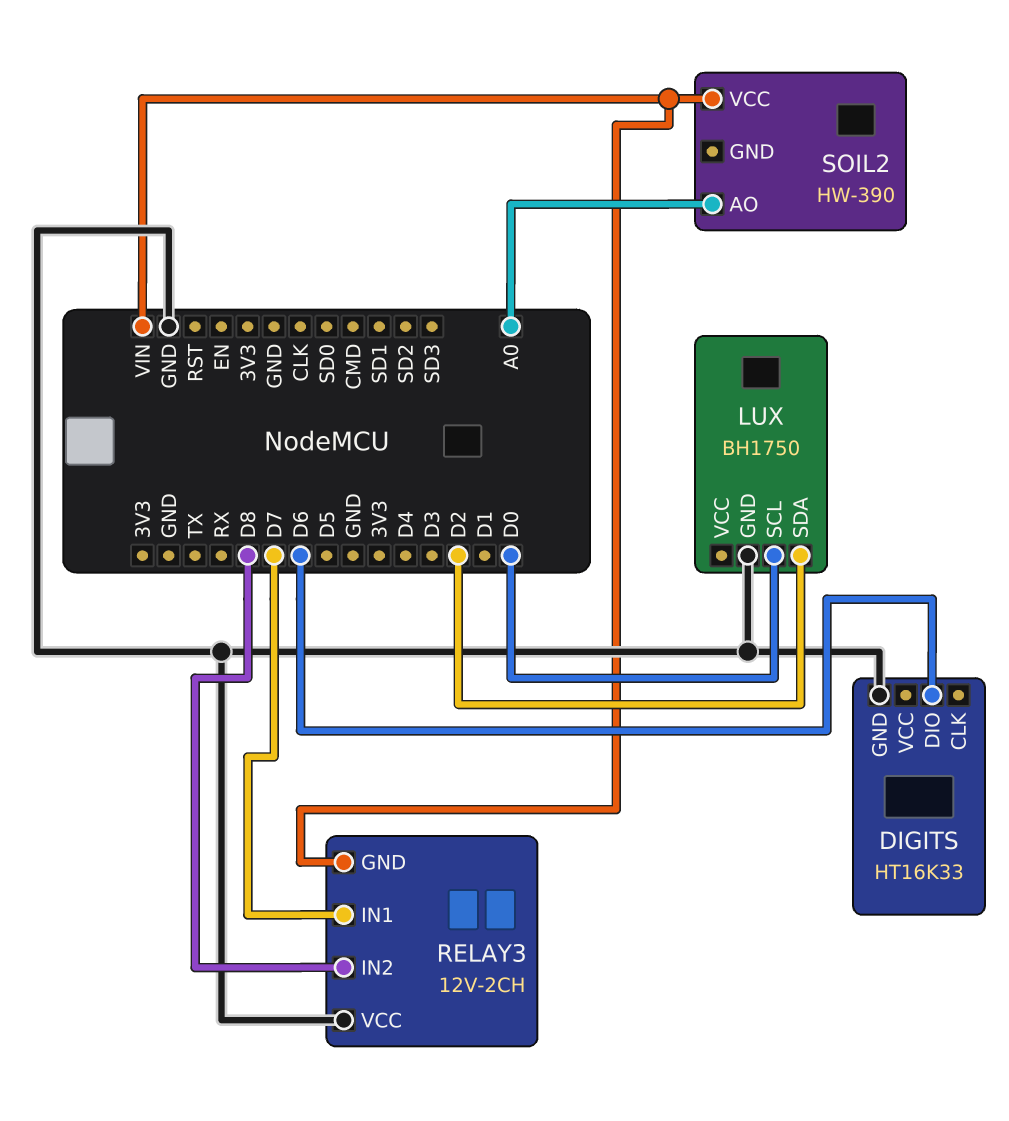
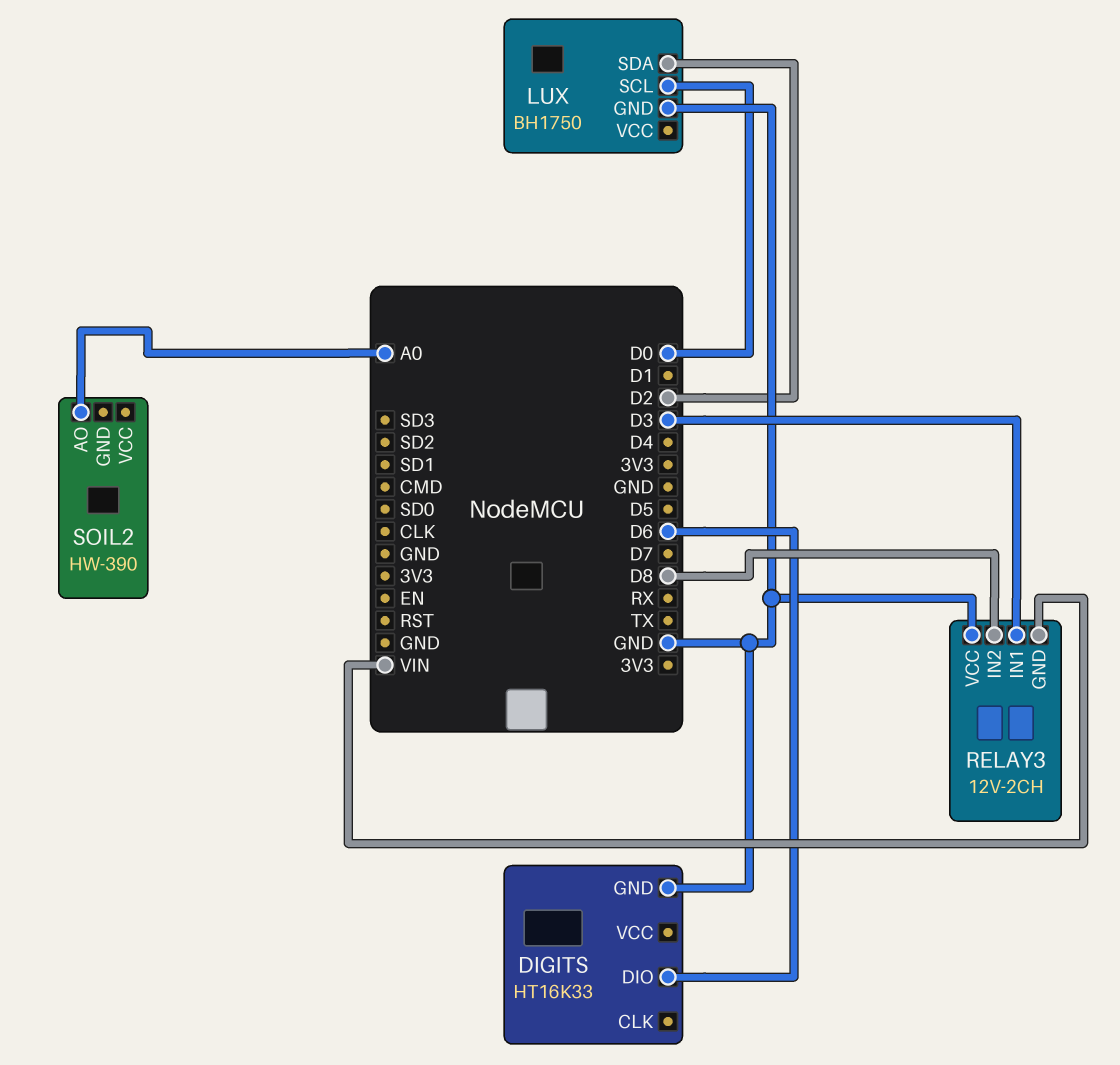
RELAY3 pin IN1: D7 -> D3
SOIL2 pin VCC: VIN -> none

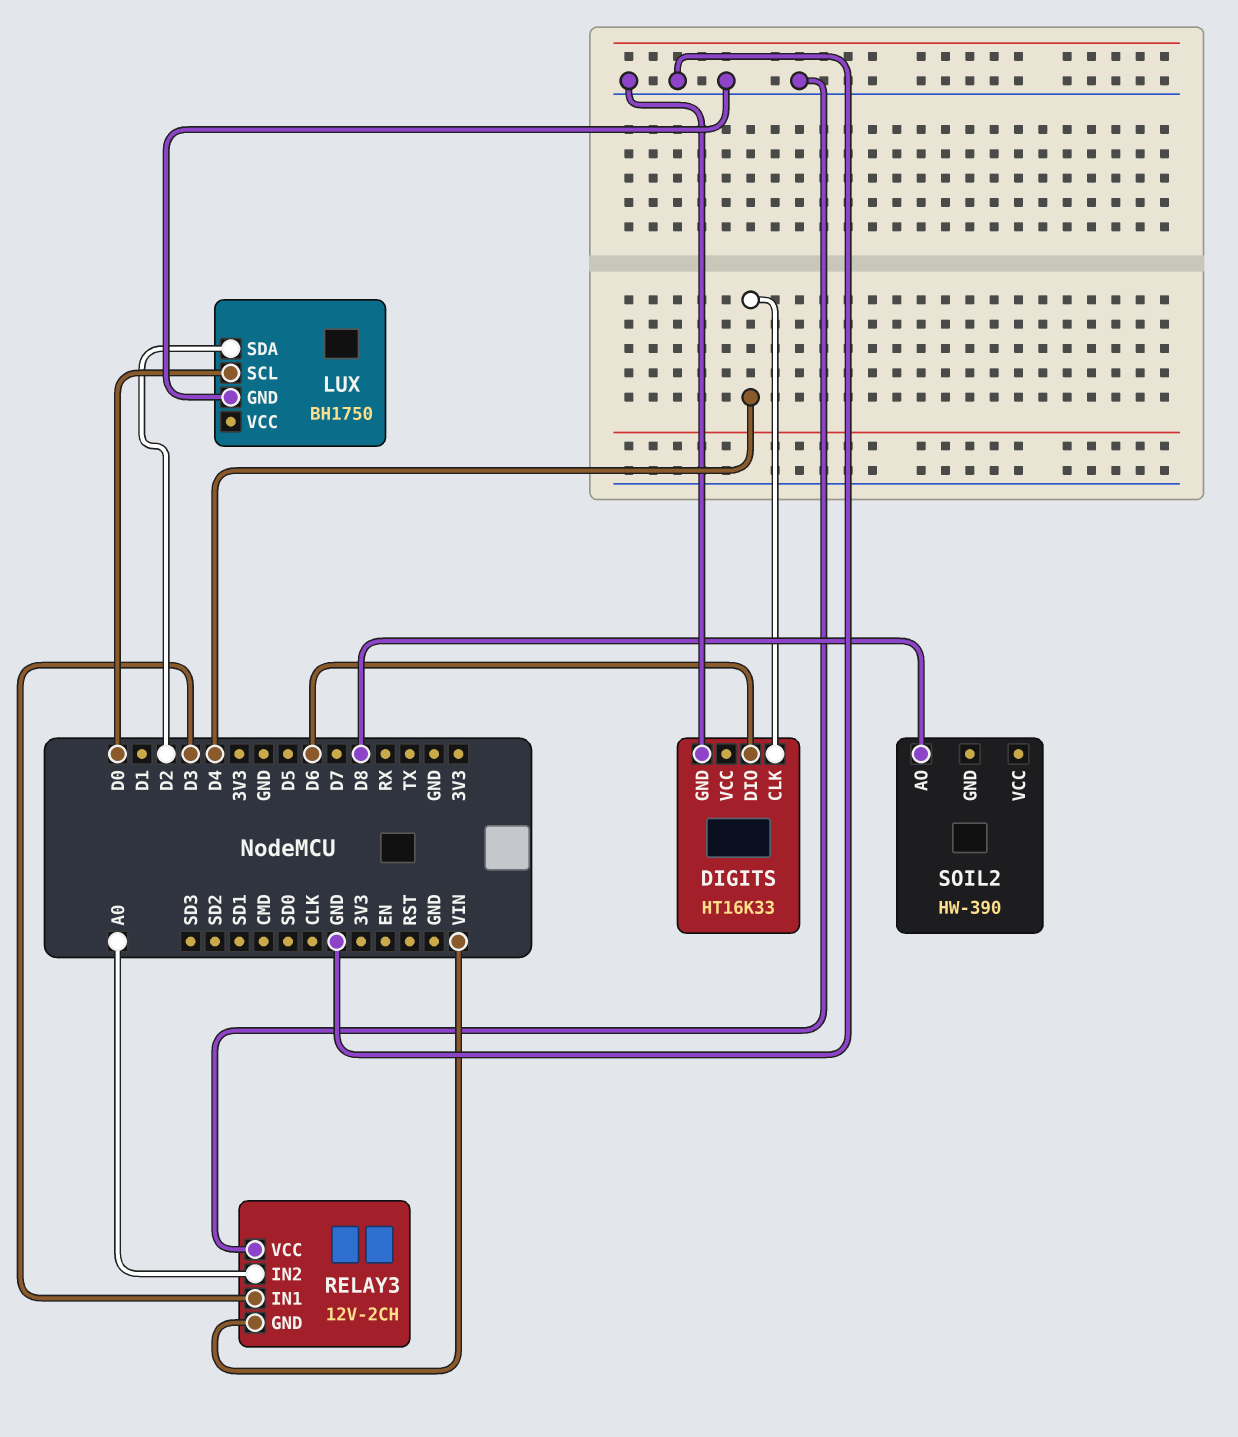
DIGITS pin CLK: none -> D4
RELAY3 pin IN2: D8 -> A0
SOIL2 pin AO: A0 -> D8

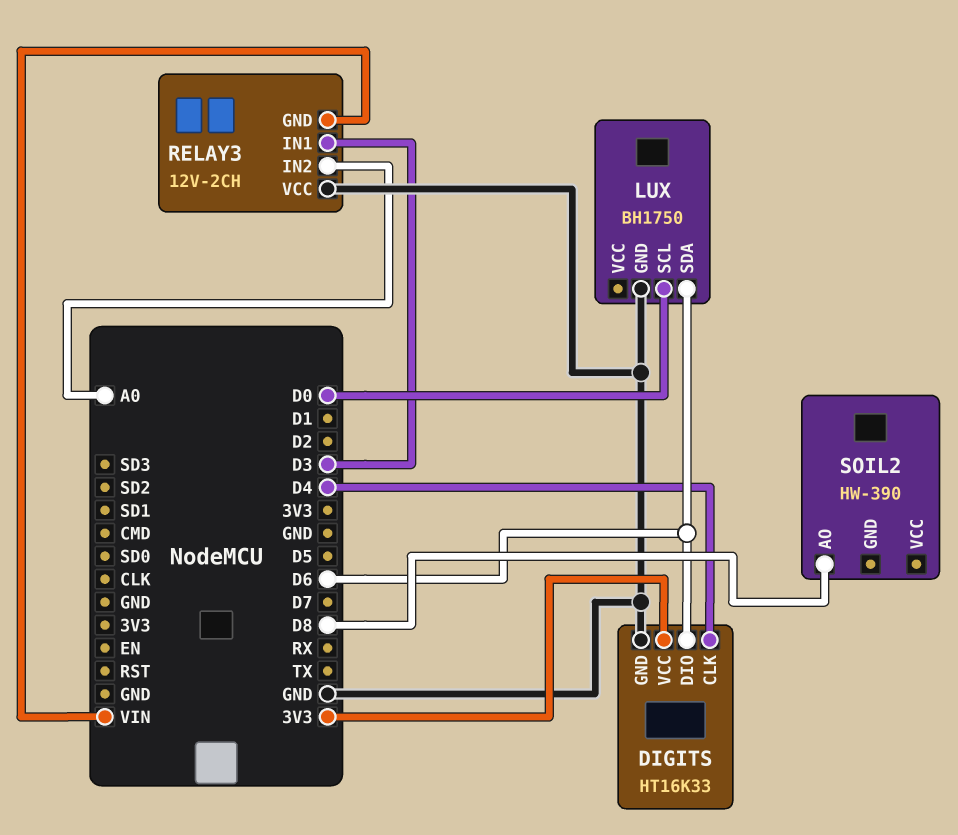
DIGITS pin VCC: none -> 3V3
LUX pin SDA: D2 -> D6

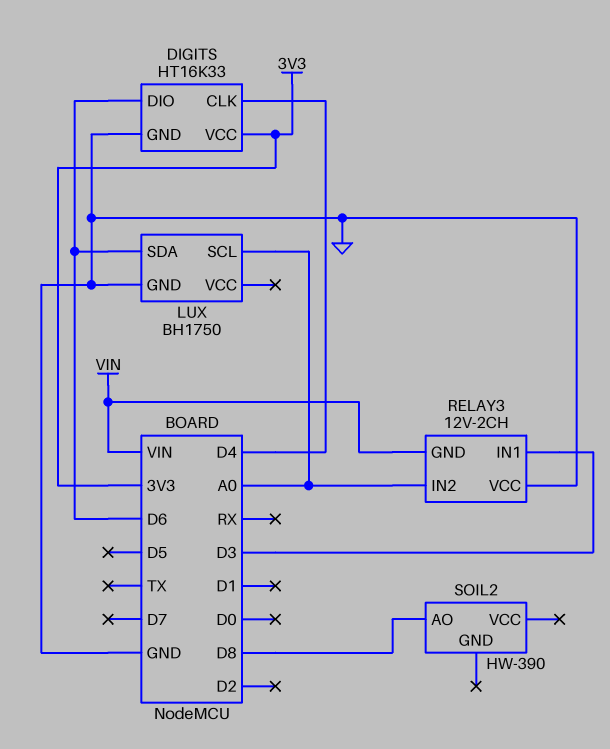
LUX pin SCL: D0 -> A0

